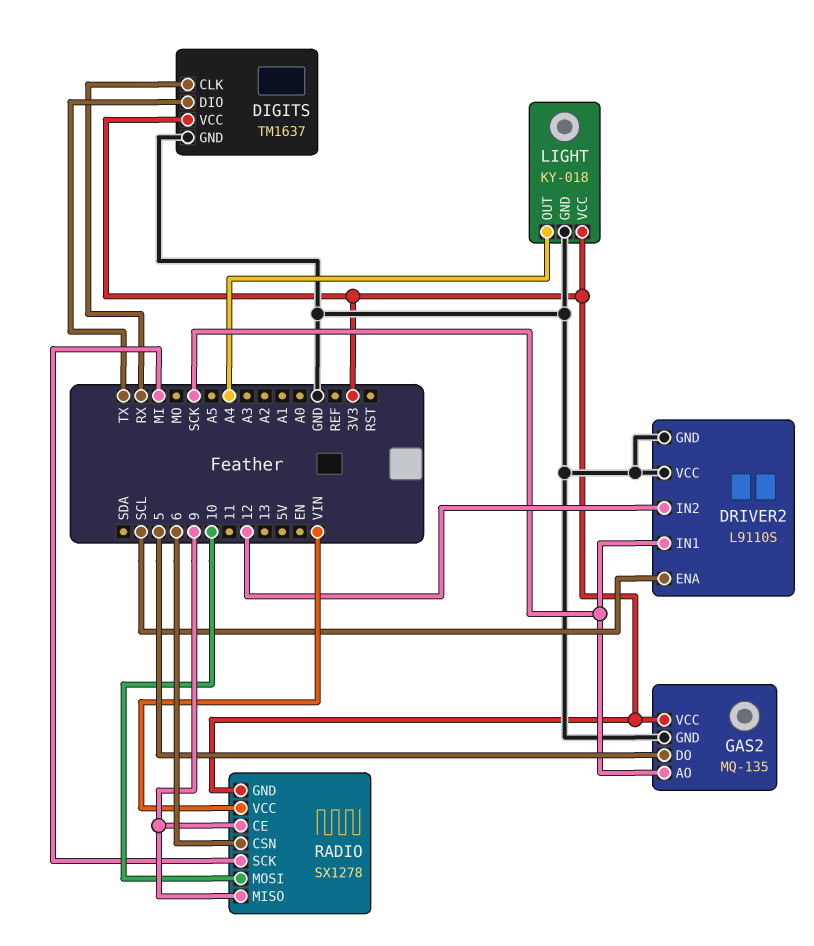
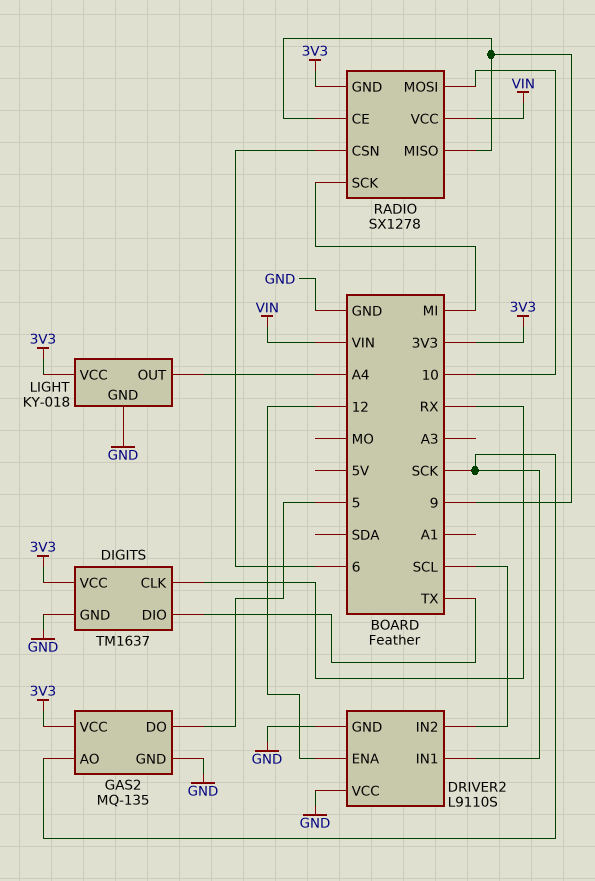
DRIVER2 pin ENA: SCL -> 12
DRIVER2 pin IN2: 12 -> SCL

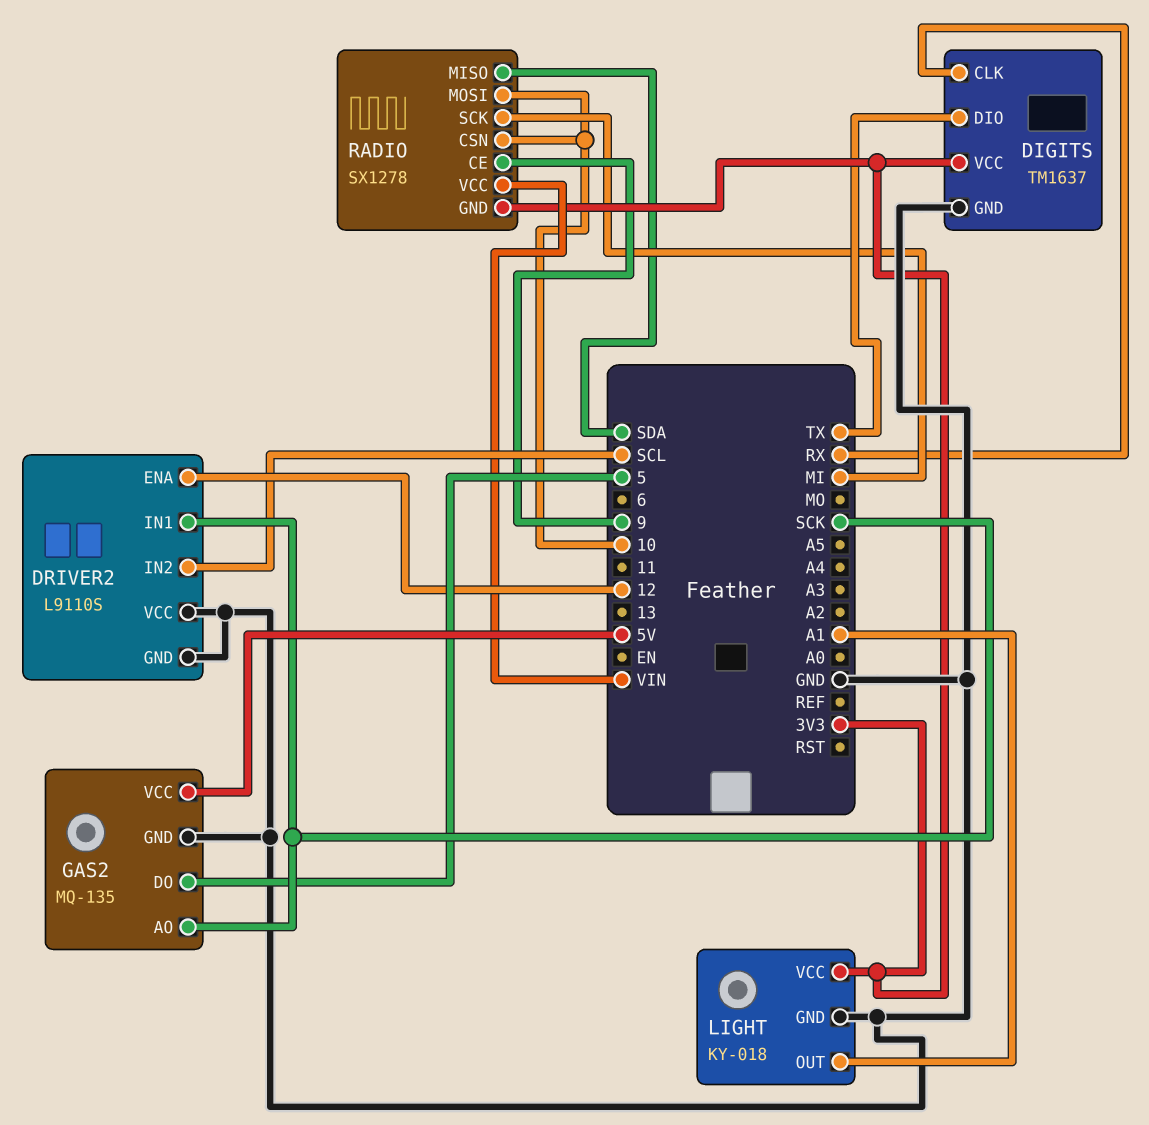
GAS2 pin VCC: 3V3 -> 5V
LIGHT pin OUT: A4 -> A1
RADIO pin CSN: 6 -> 10
RADIO pin MISO: 9 -> SDA

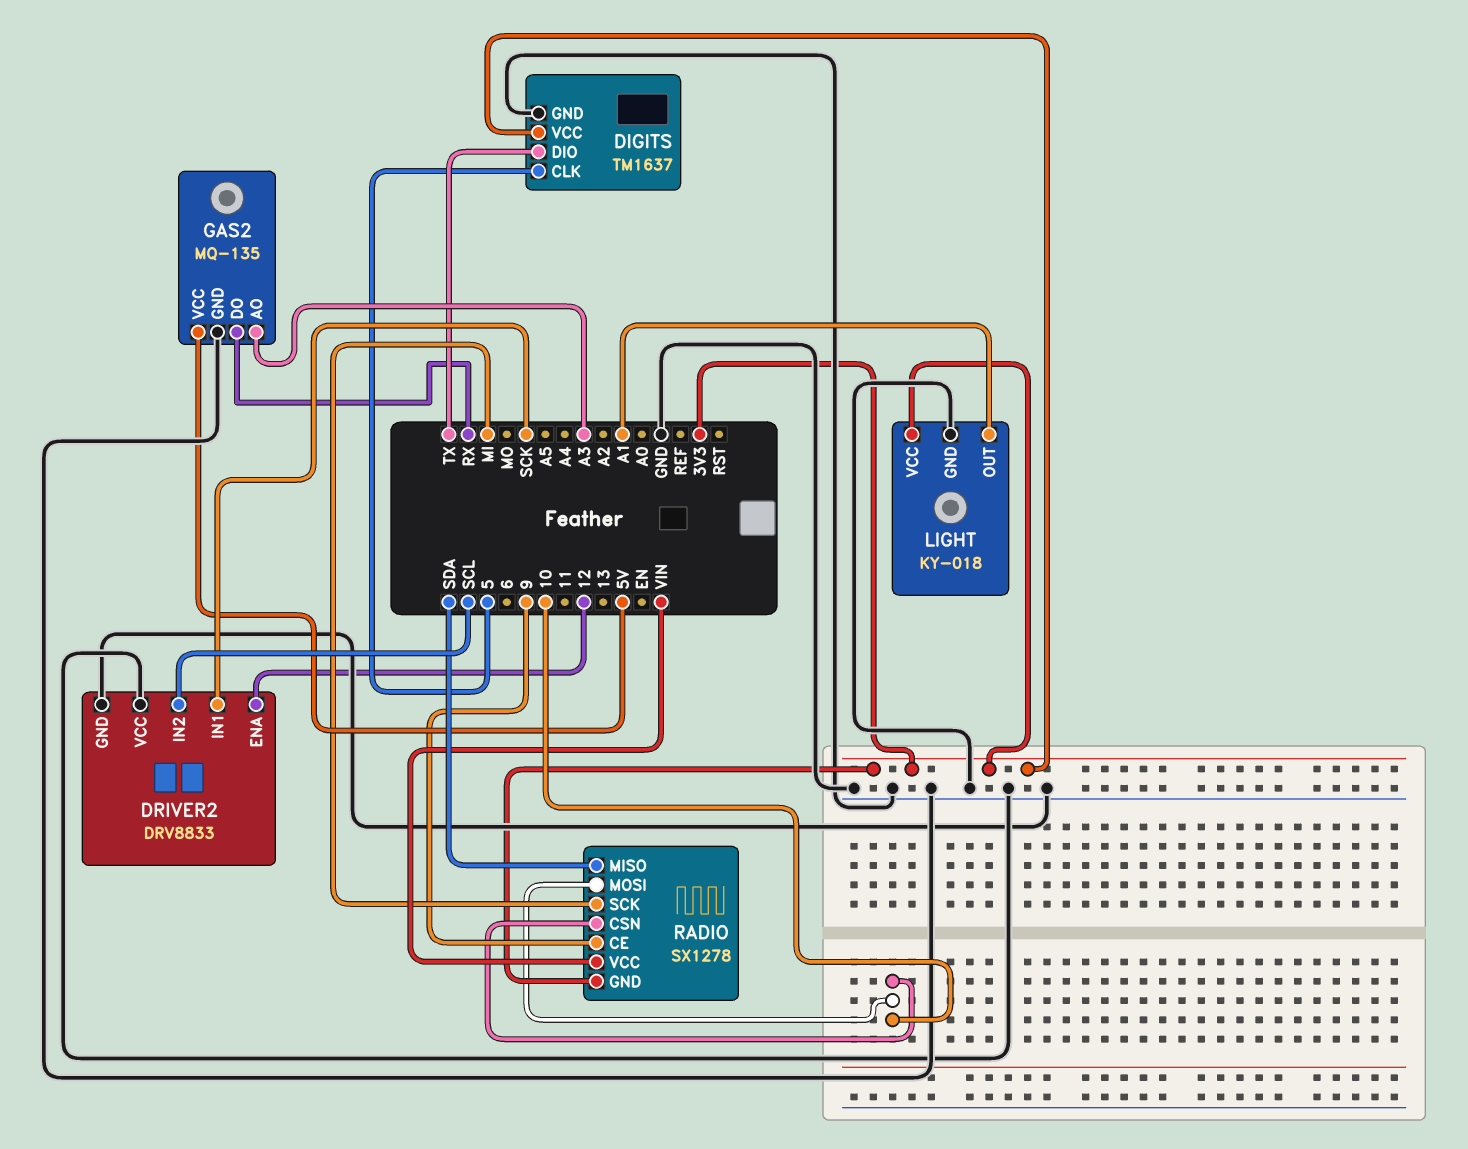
DIGITS pin CLK: RX -> 5
DRIVER2: L9110S -> DRV8833
GAS2 pin AO: SCK -> A3
GAS2 pin DO: 5 -> RX

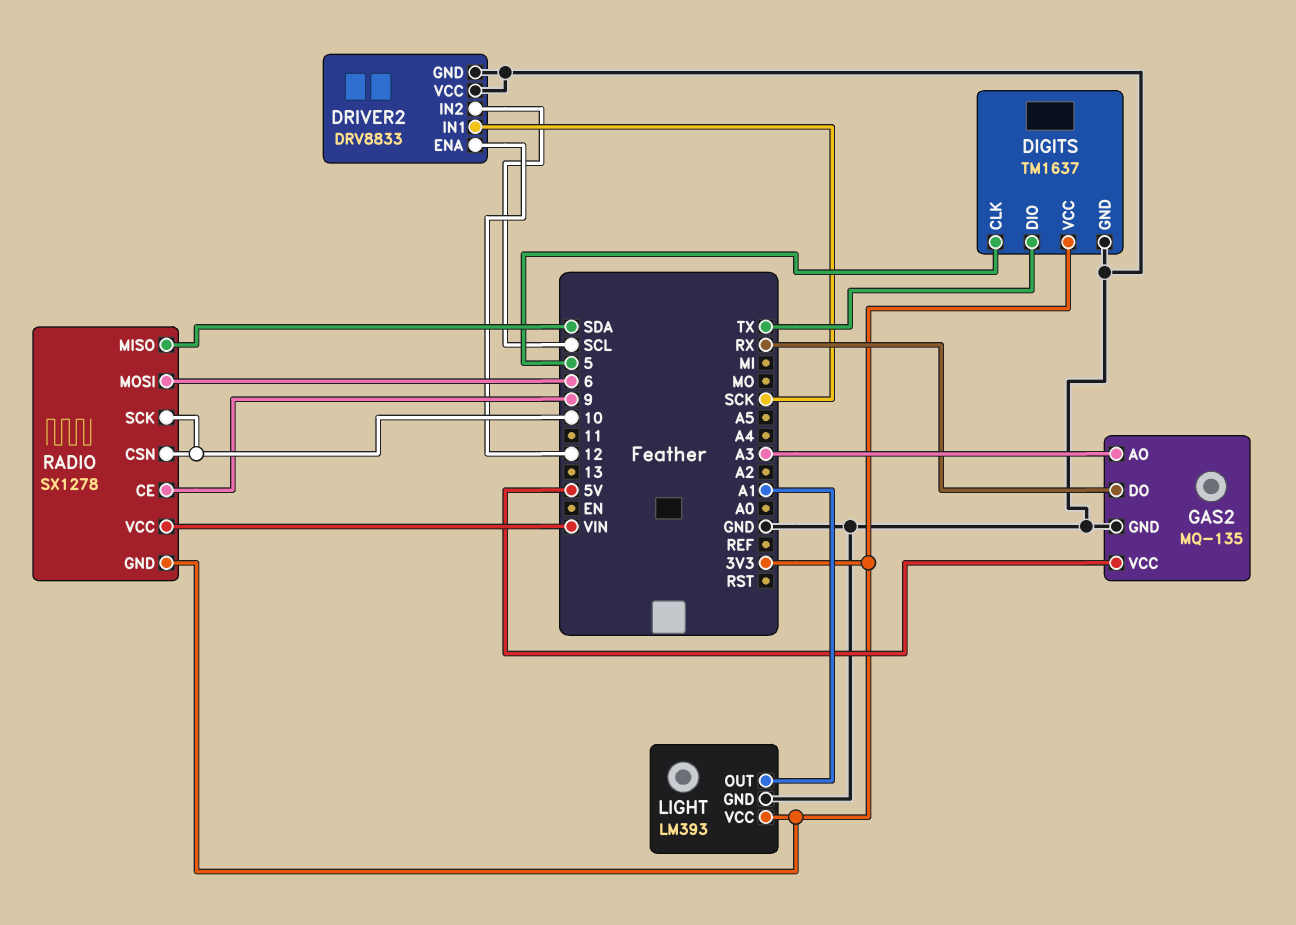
LIGHT: KY-018 -> LM393
RADIO pin MOSI: 10 -> 6
RADIO pin SCK: MI -> 10

